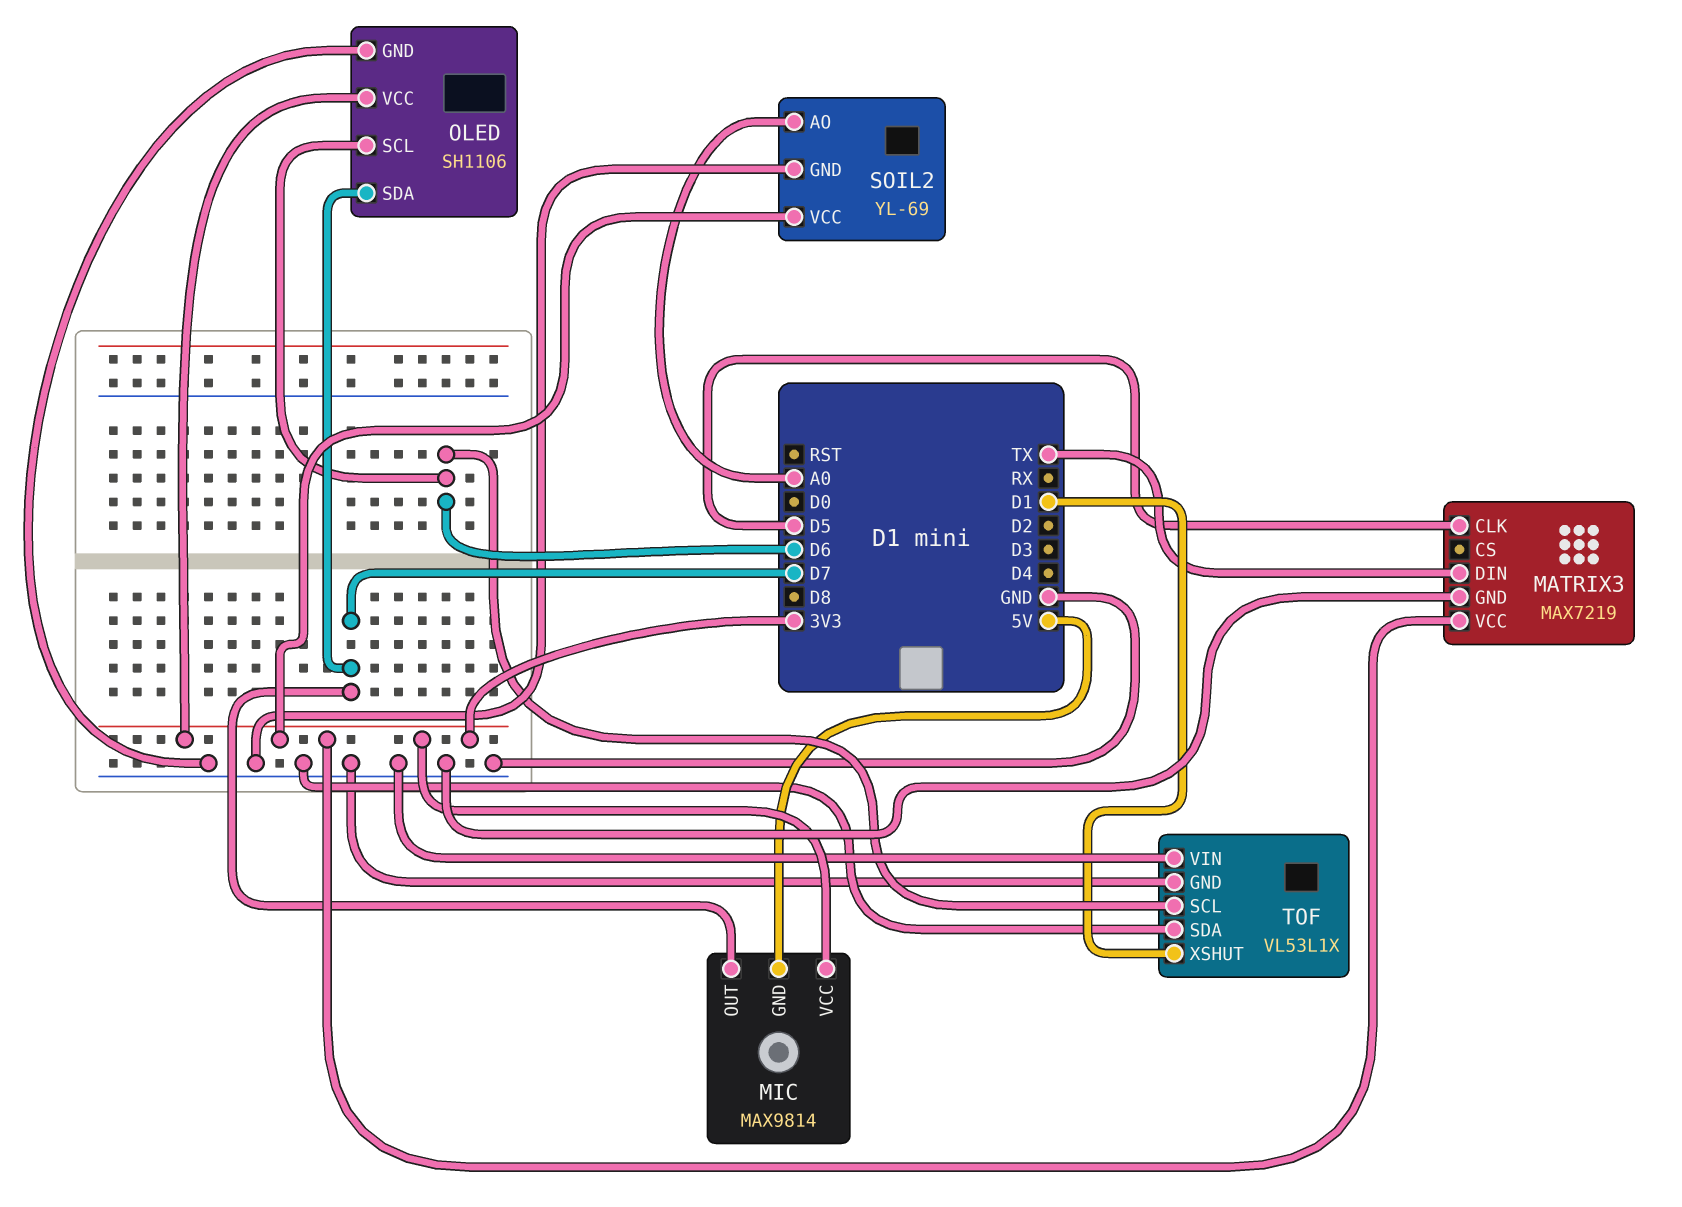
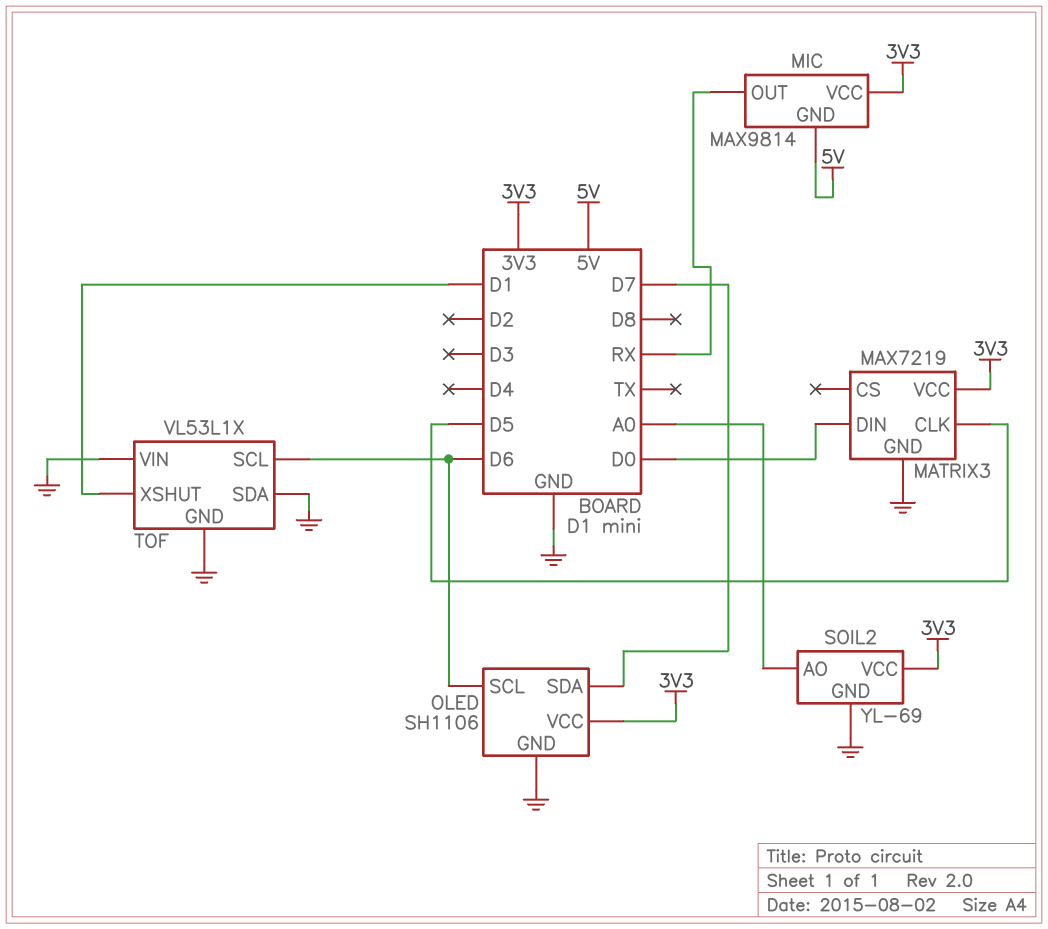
MATRIX3 pin DIN: TX -> D0
MIC pin OUT: D7 -> RX

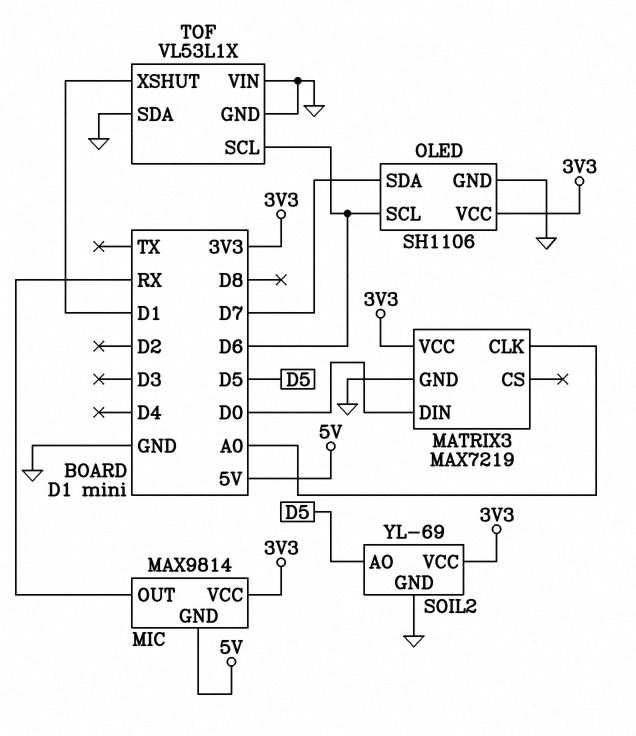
MATRIX3 pin CLK: D5 -> A0
SOIL2 pin AO: A0 -> D5

